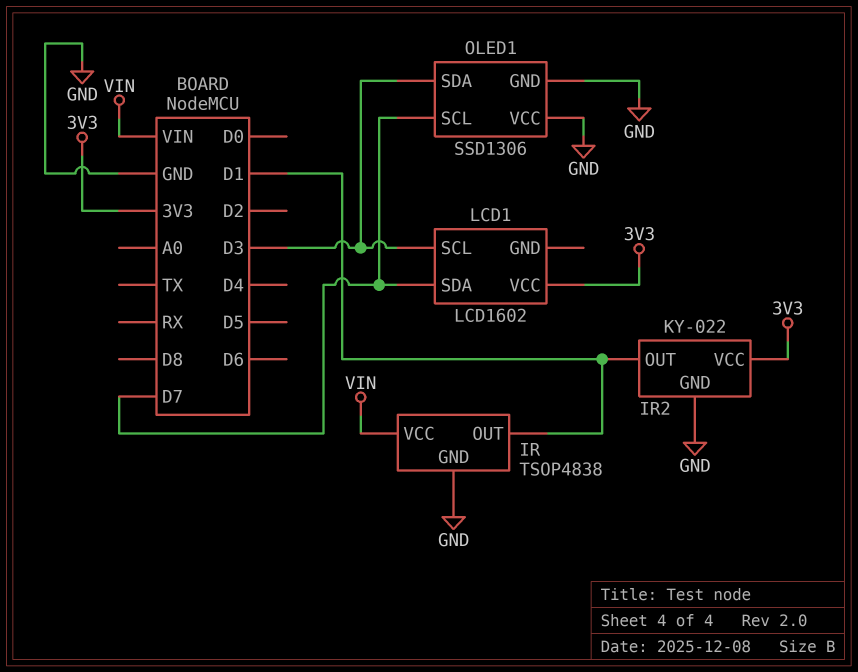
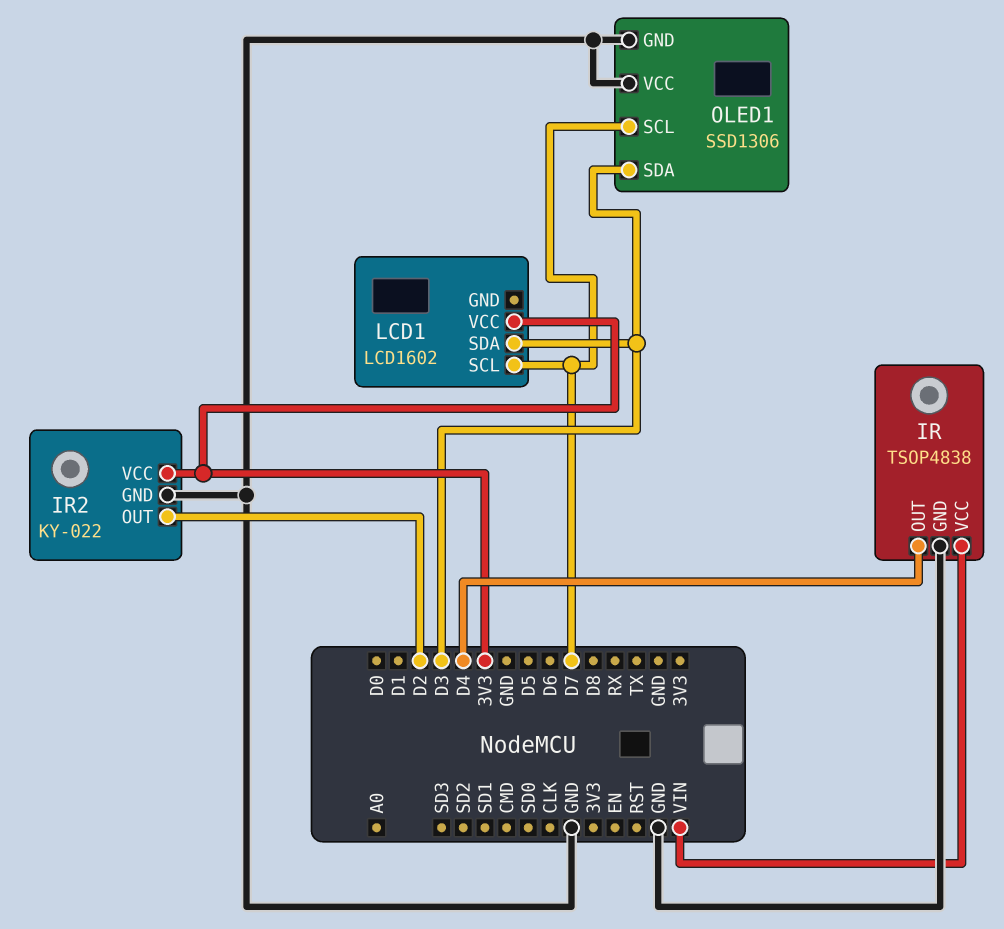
IR pin OUT: D1 -> D4
IR2 pin OUT: D1 -> D2
LCD1 pin SCL: D3 -> D7
LCD1 pin SDA: D7 -> D3

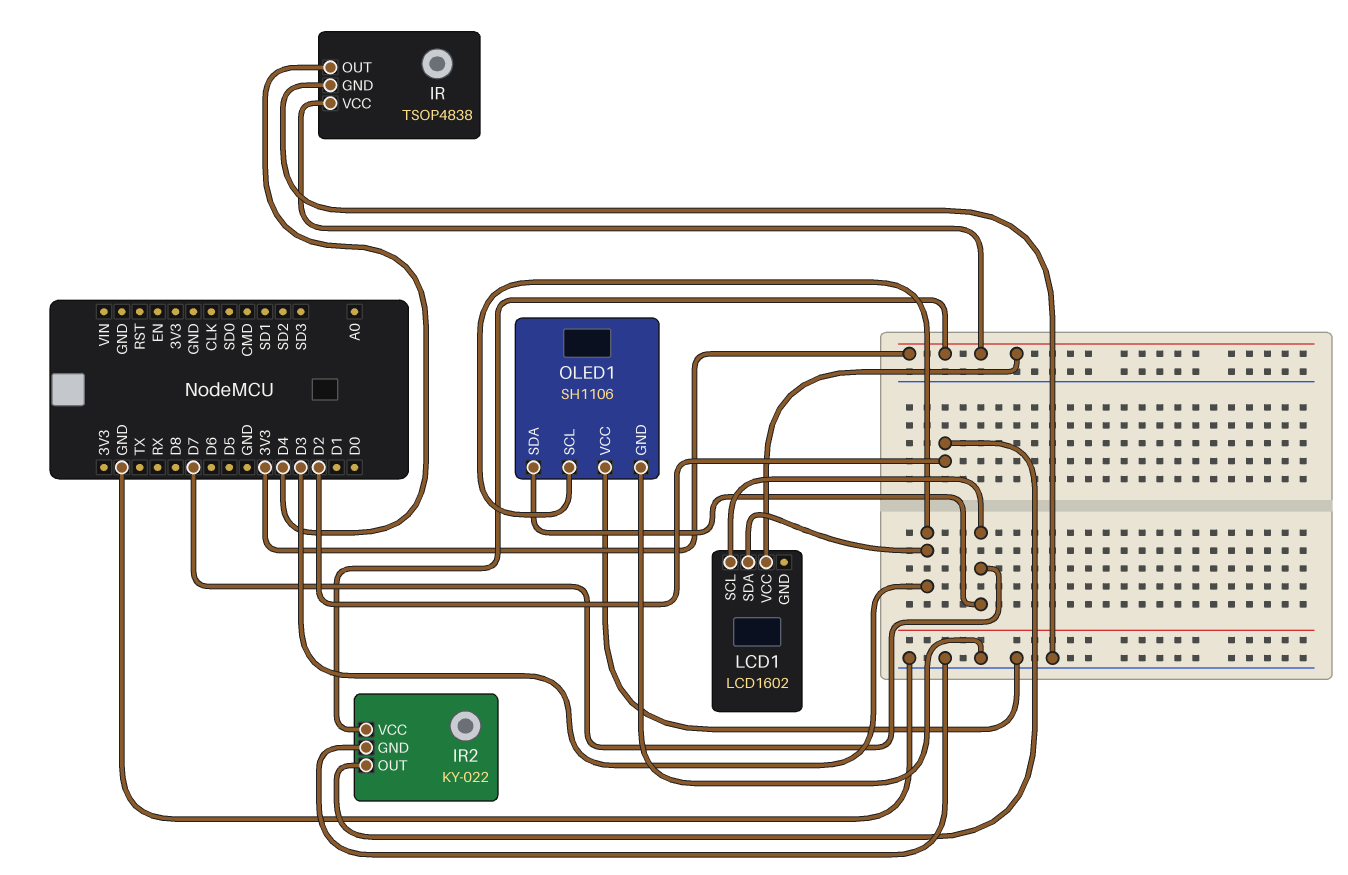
IR pin VCC: VIN -> 3V3
OLED1: SSD1306 -> SH1106
OLED1 pin SCL: D7 -> D3
OLED1 pin SDA: D3 -> D7

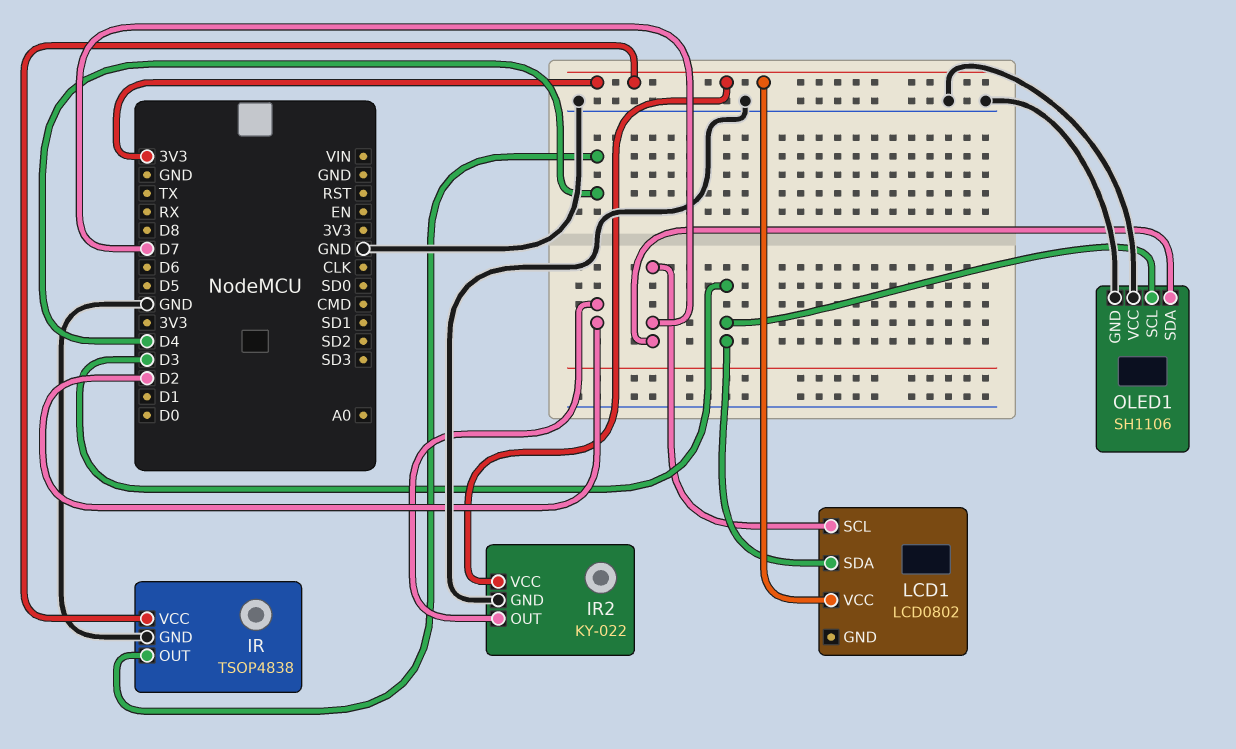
LCD1: LCD1602 -> LCD0802

